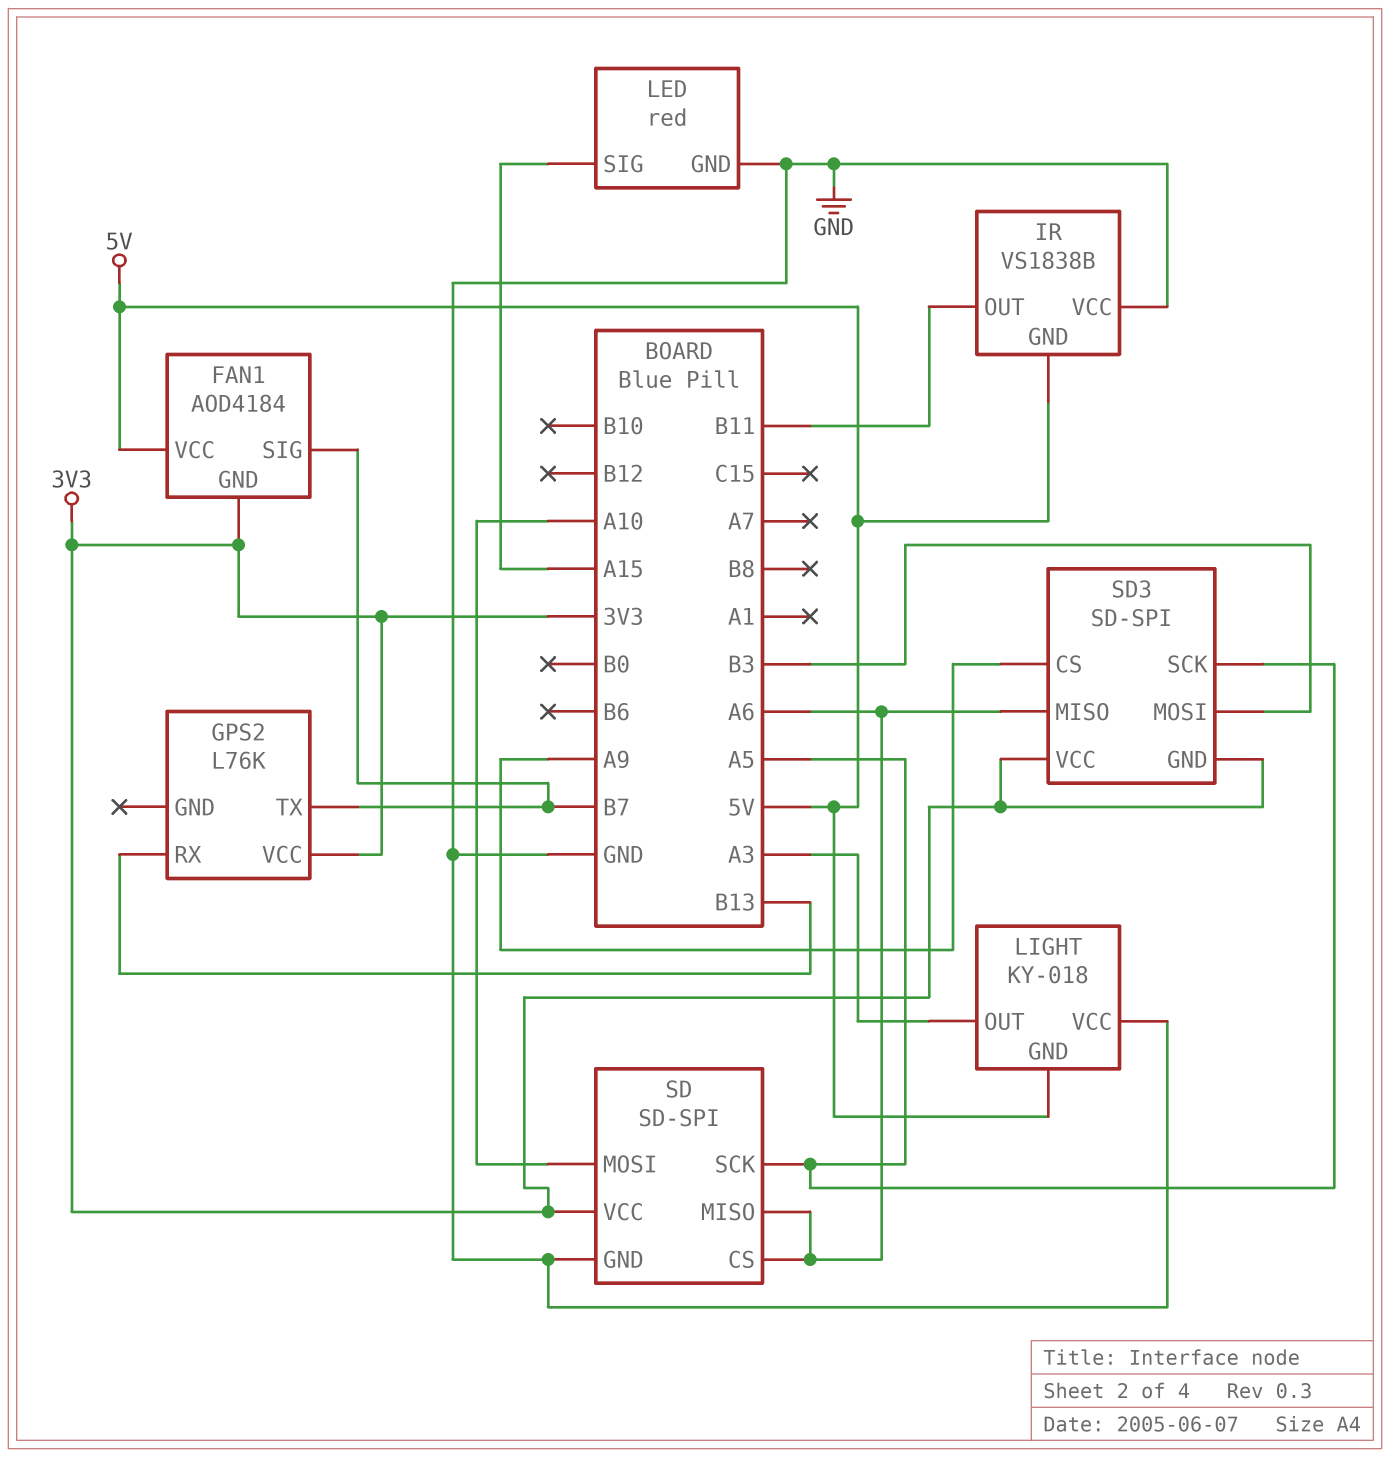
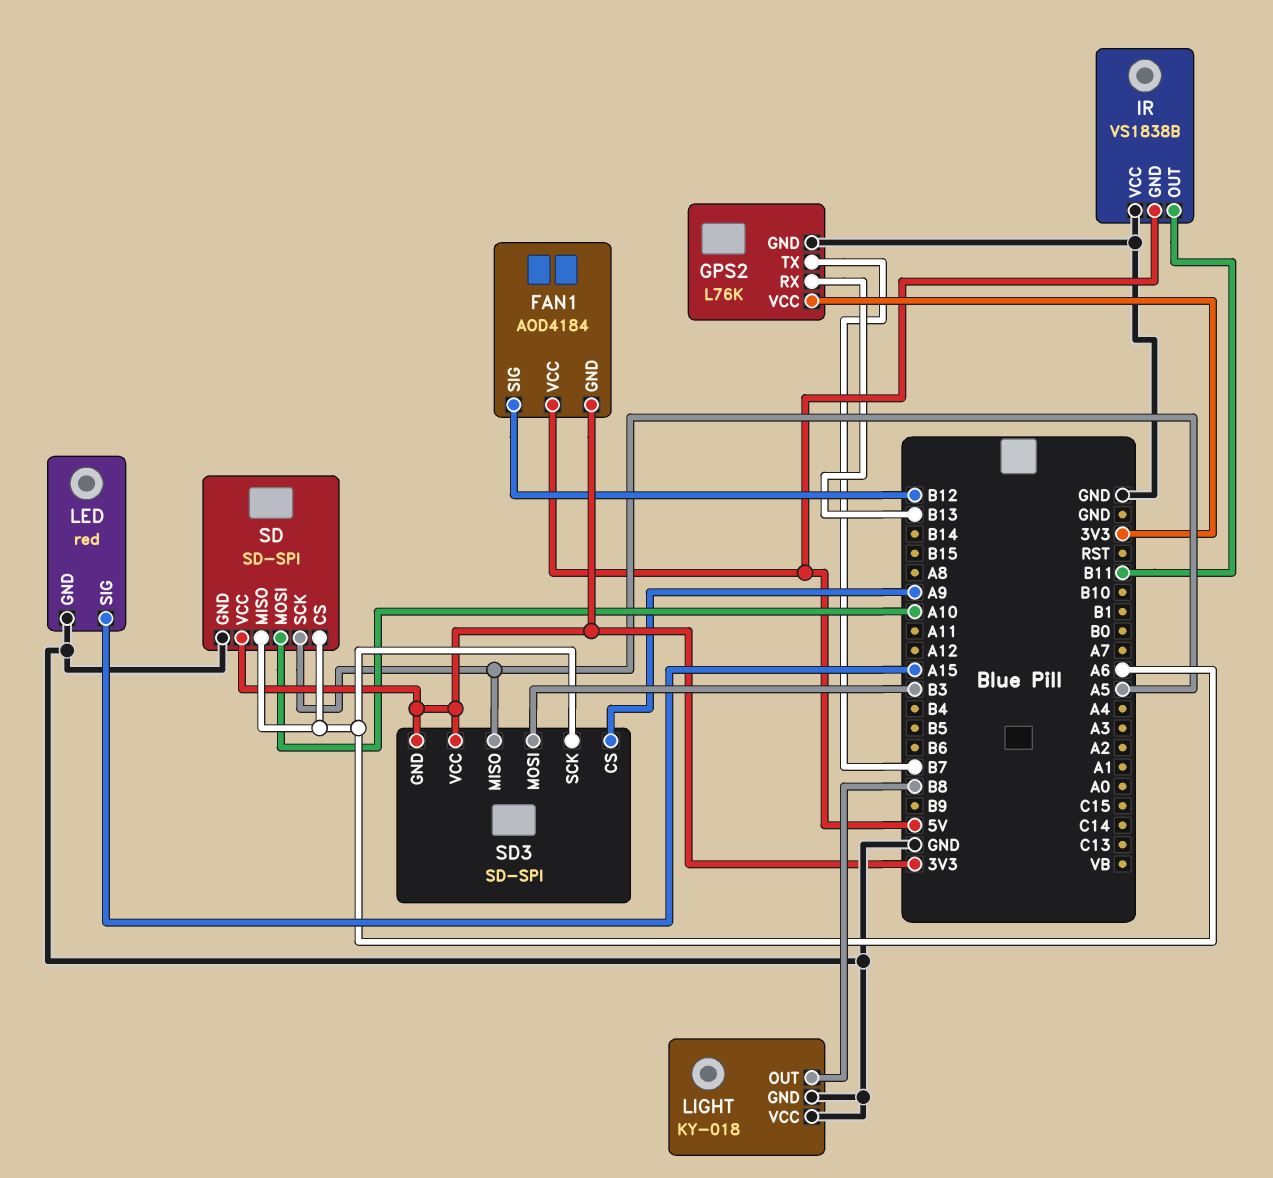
FAN1 pin SIG: B7 -> B12
GPS2 pin GND: none -> GND
LIGHT pin GND: 5V -> GND
LIGHT pin OUT: A3 -> B8
SD3 pin MISO: A6 -> A5
SD3 pin SCK: A5 -> A6

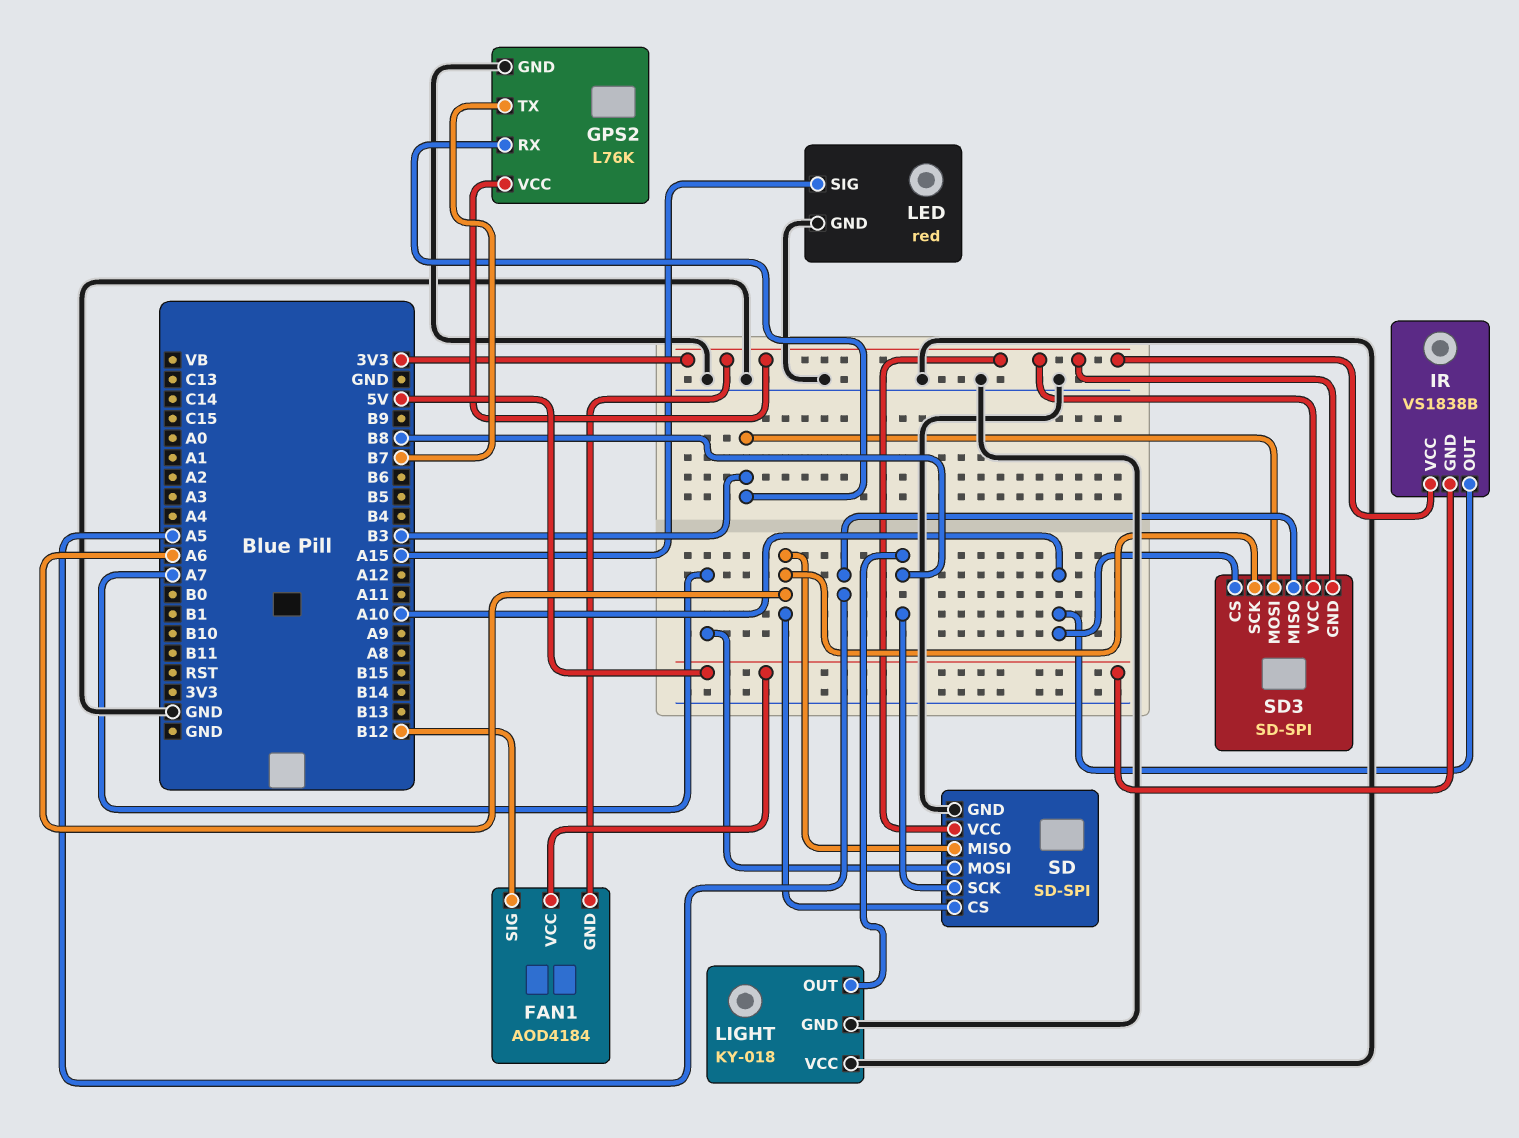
GPS2 pin RX: B13 -> B3
IR pin OUT: B11 -> A10
IR pin VCC: GND -> 3V3
SD pin MOSI: A10 -> A7
SD pin SCK: A5 -> B8
SD3 pin CS: A9 -> A10

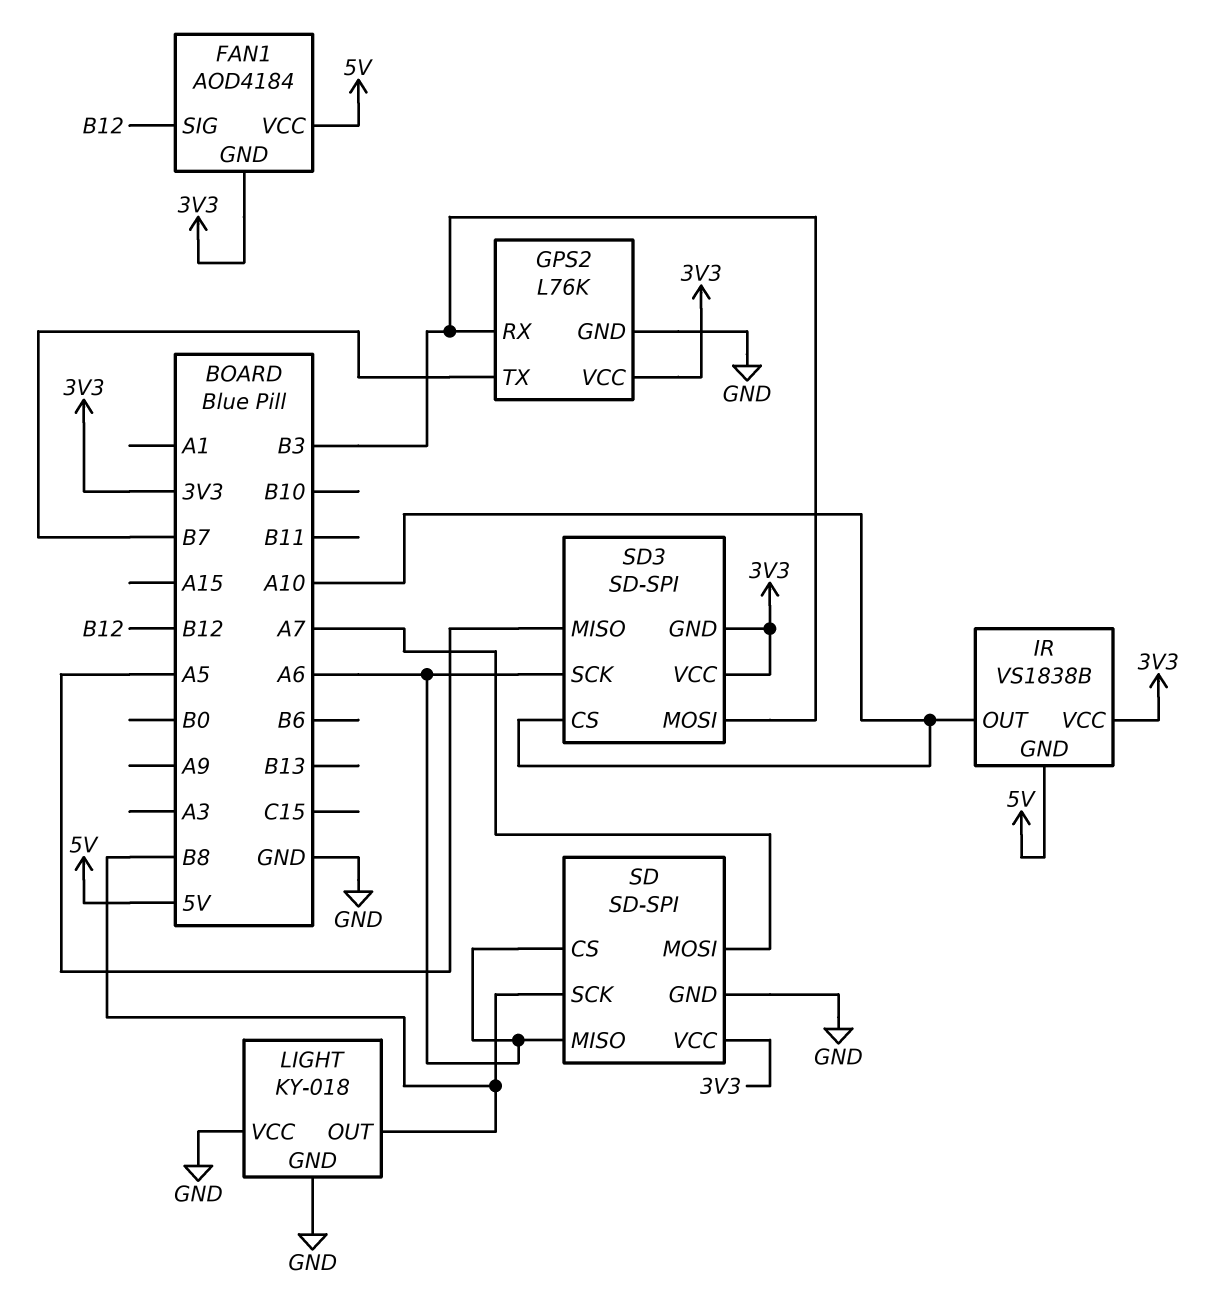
LED: red -> none
LED pin GND: GND -> none
LED pin SIG: A15 -> none

